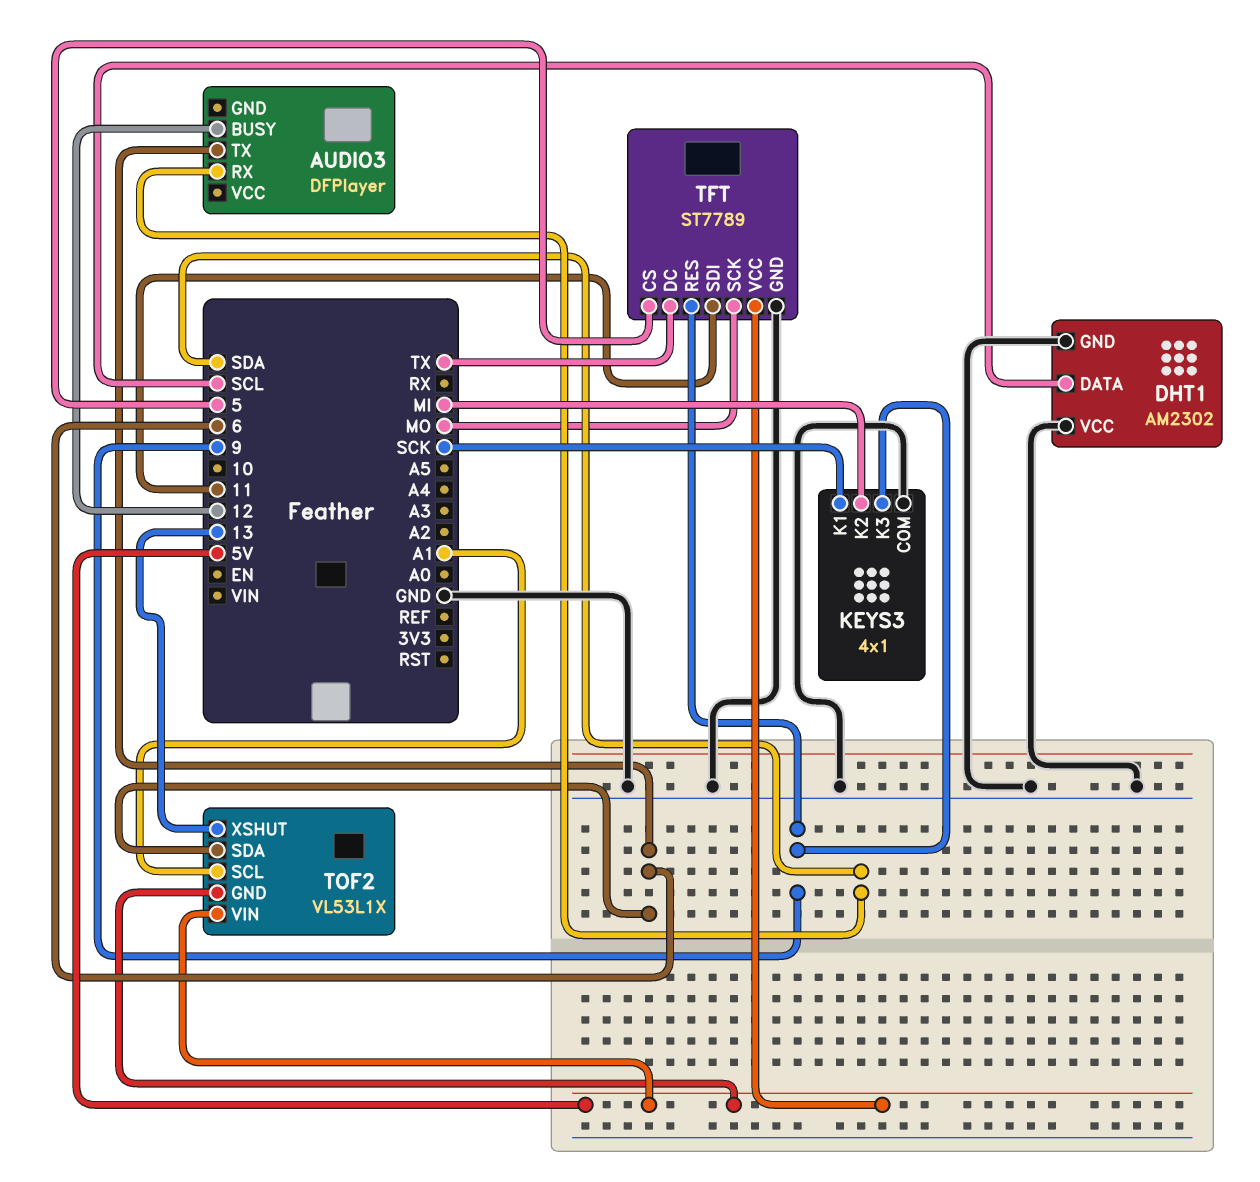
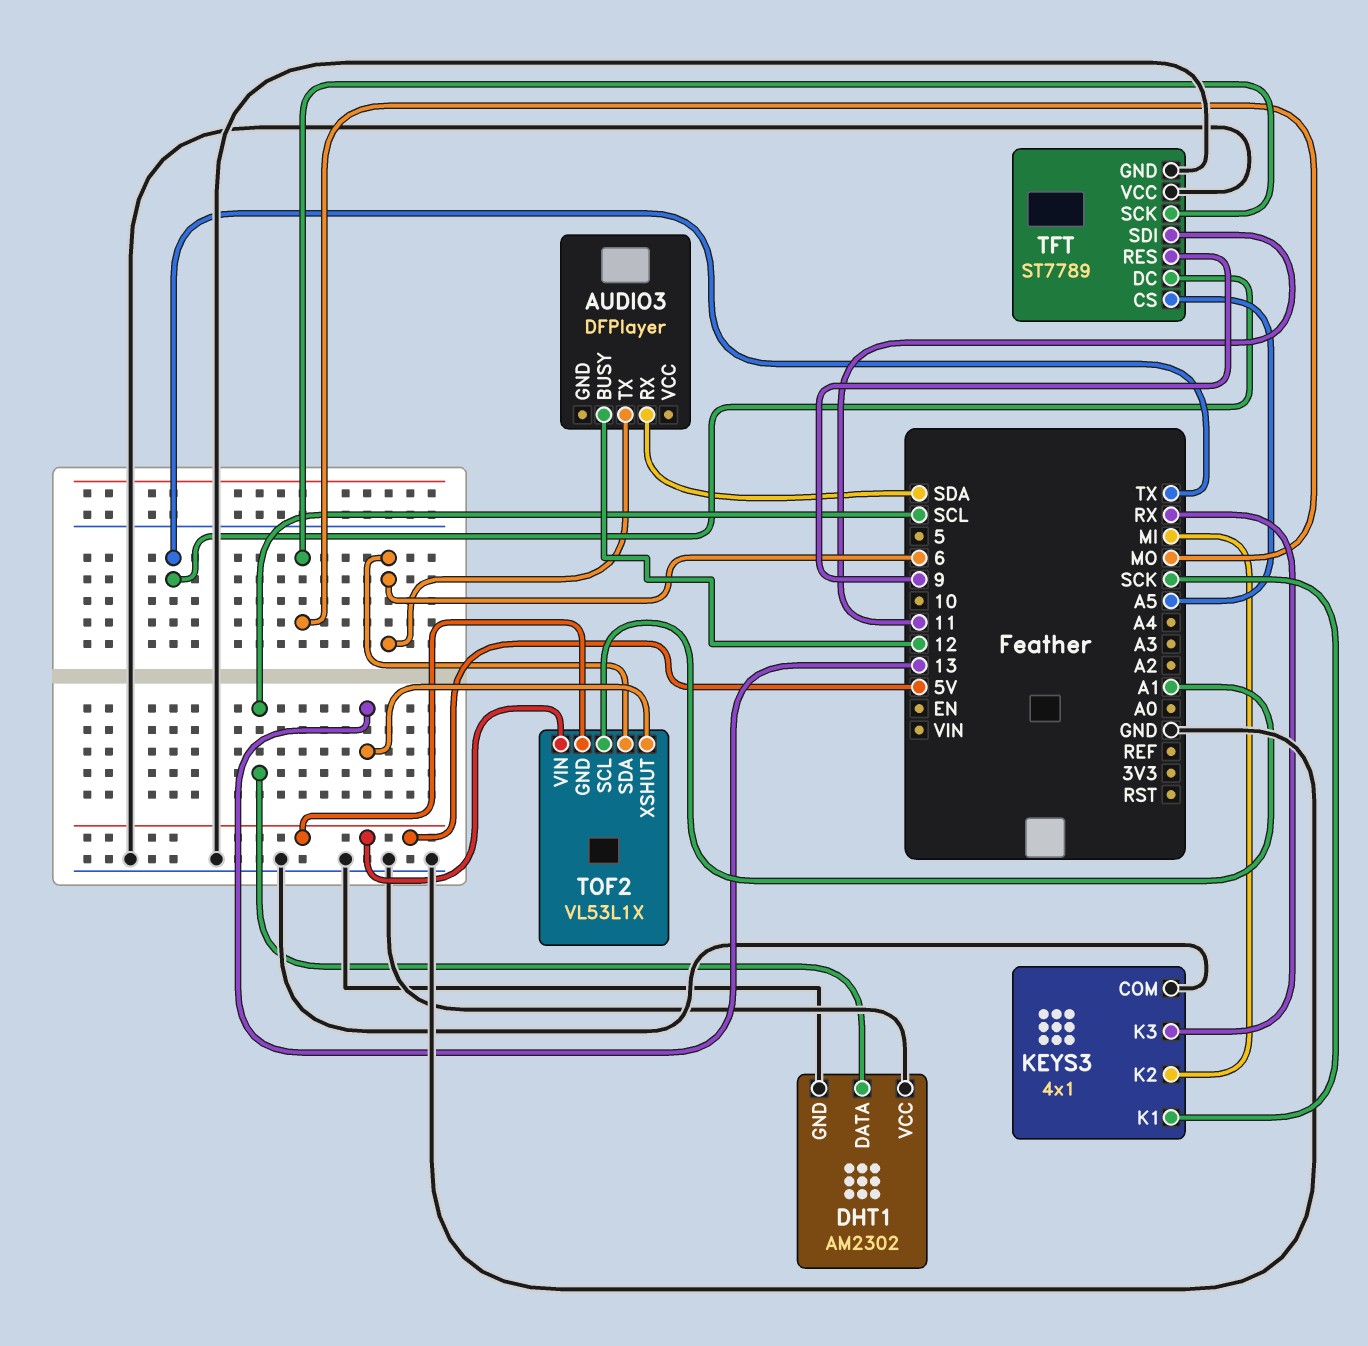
KEYS3 pin K3: 9 -> RX
TFT pin CS: 5 -> A5
TFT pin VCC: 5V -> GND

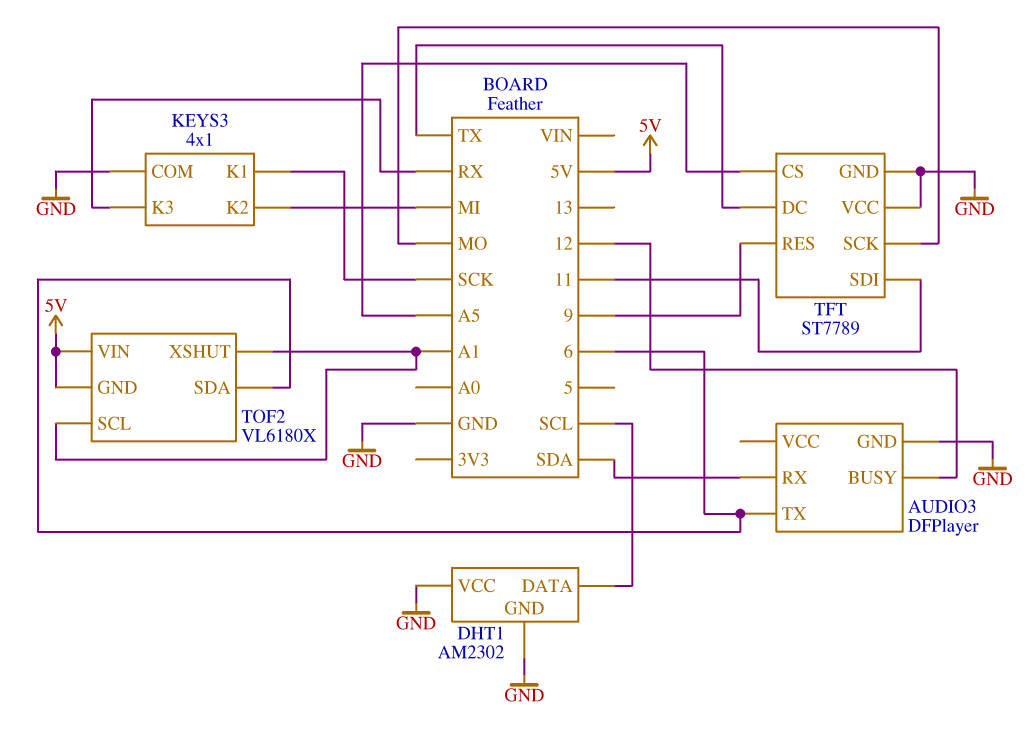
AUDIO3 pin GND: none -> GND
TOF2: VL53L1X -> VL6180X
TOF2 pin XSHUT: 13 -> A1

